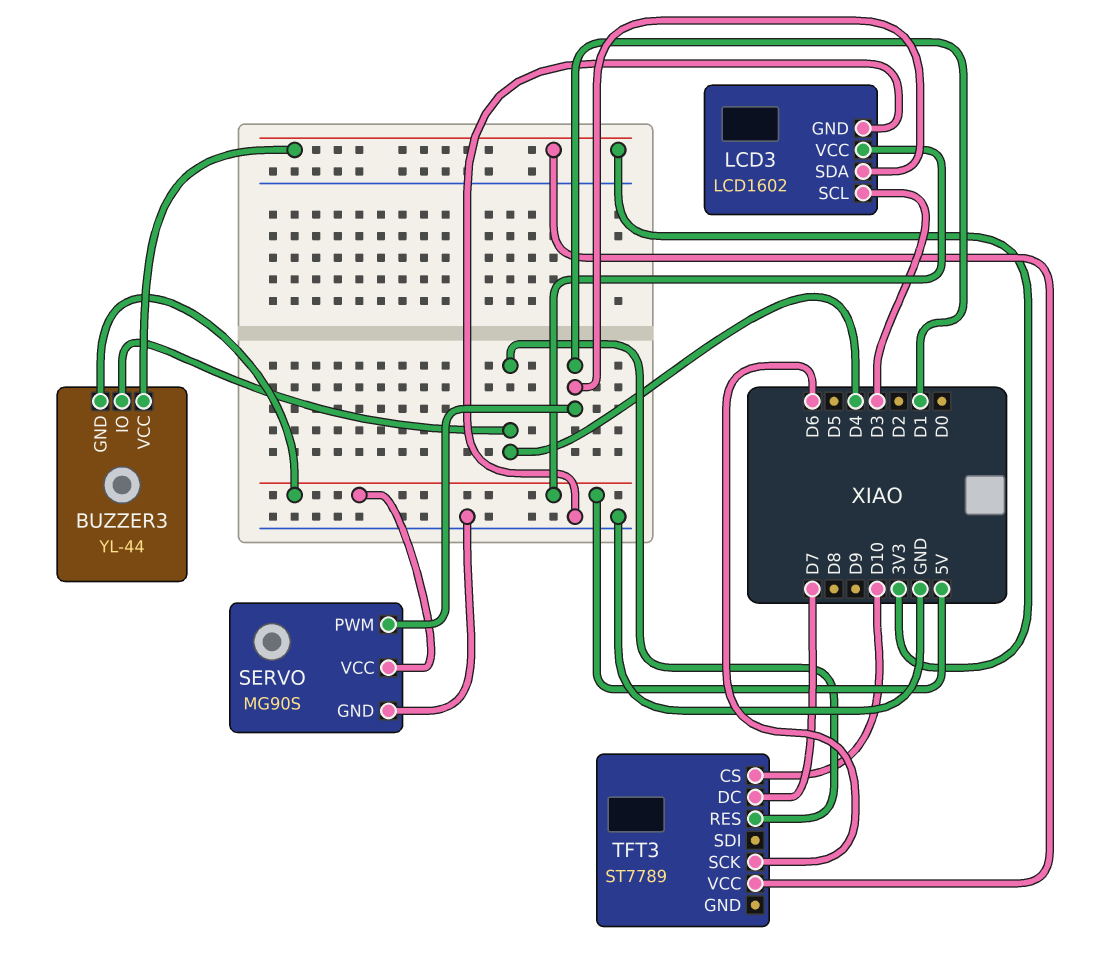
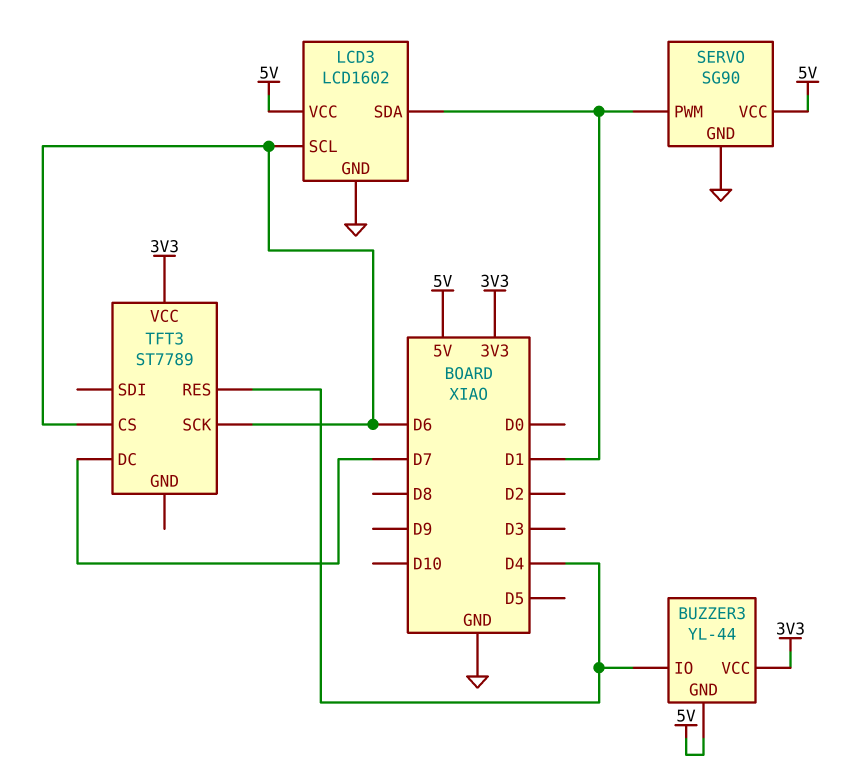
LCD3 pin SCL: D3 -> D6
SERVO: MG90S -> SG90
TFT3 pin CS: D10 -> D6

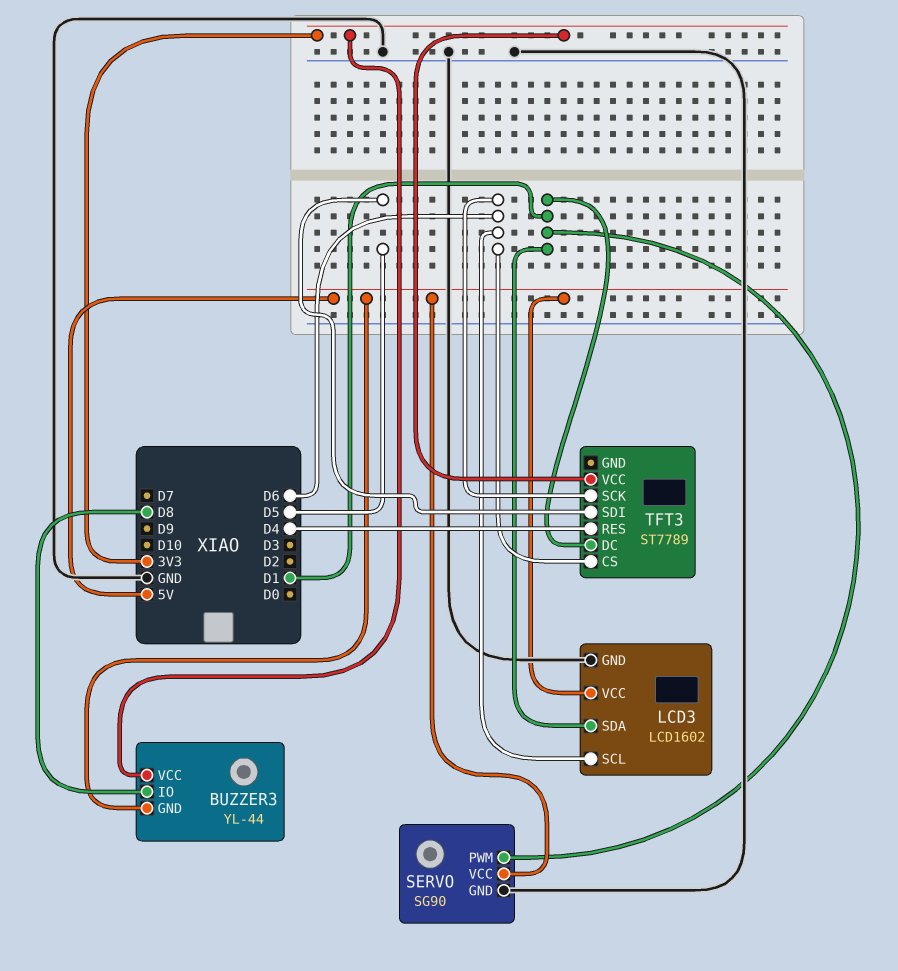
BUZZER3 pin IO: D4 -> D8
TFT3 pin DC: D7 -> D1
TFT3 pin SDI: none -> D5

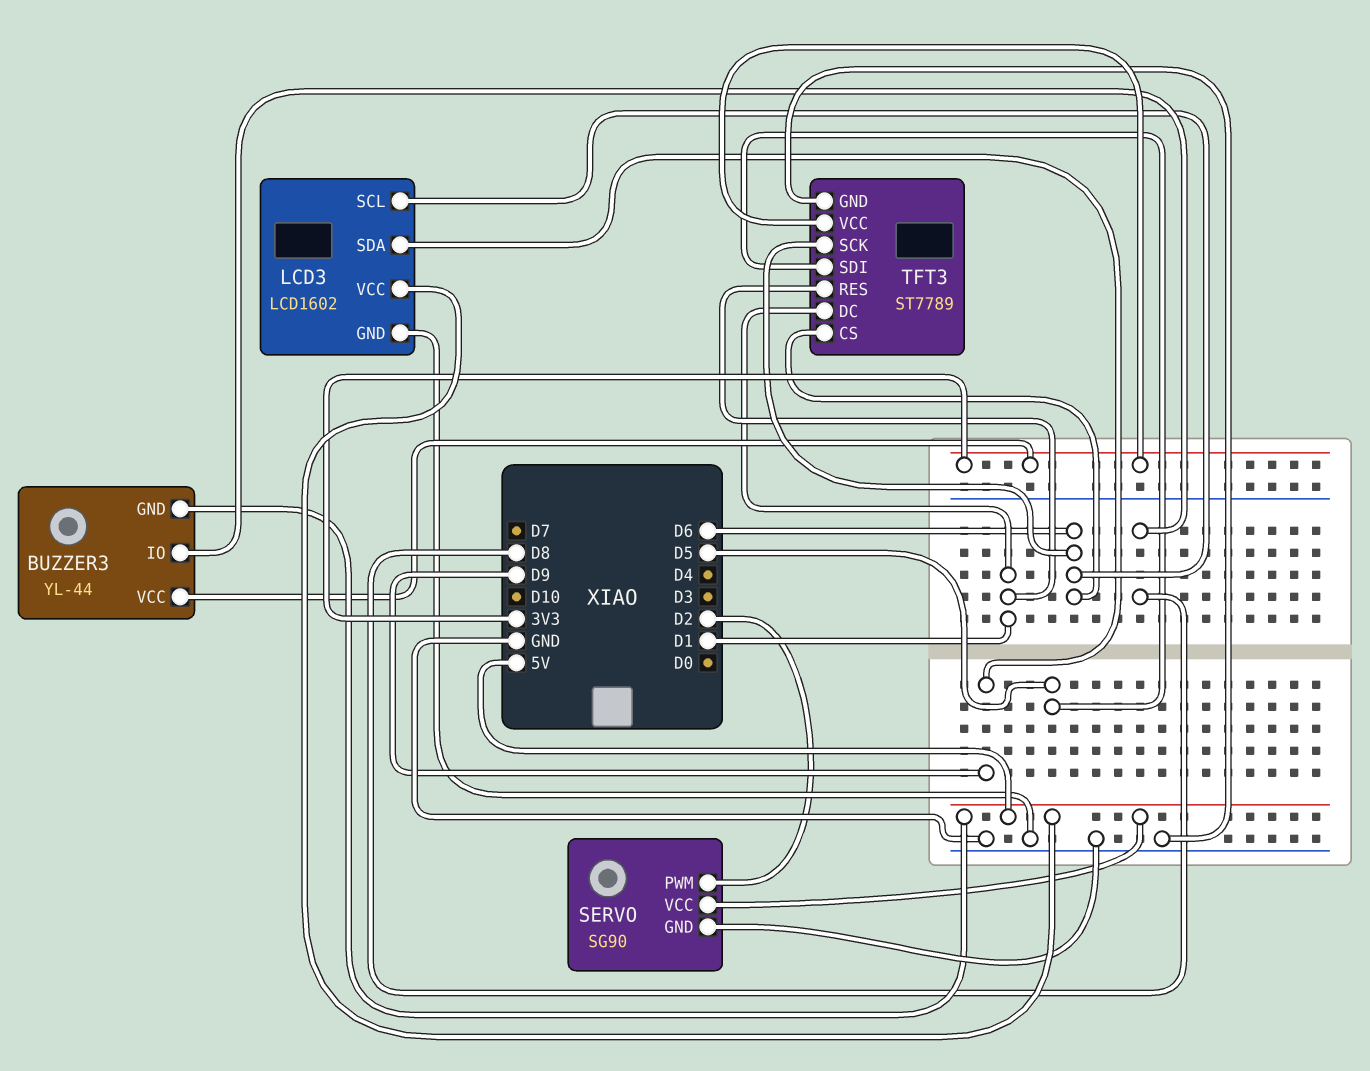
LCD3 pin SDA: D1 -> D9
SERVO pin PWM: D1 -> D2
TFT3 pin GND: none -> GND
TFT3 pin RES: D4 -> D1

